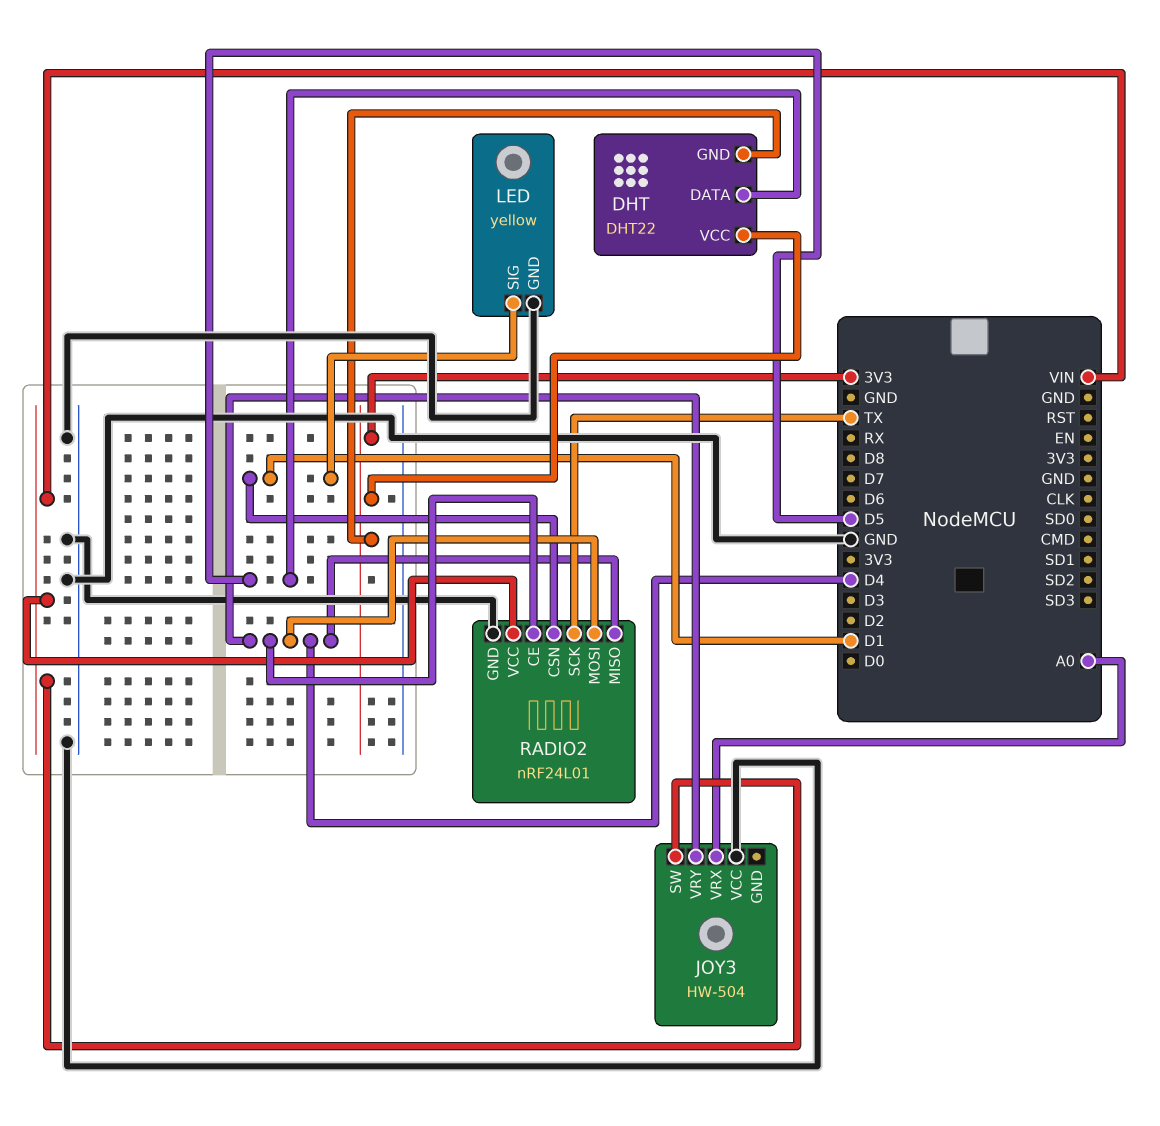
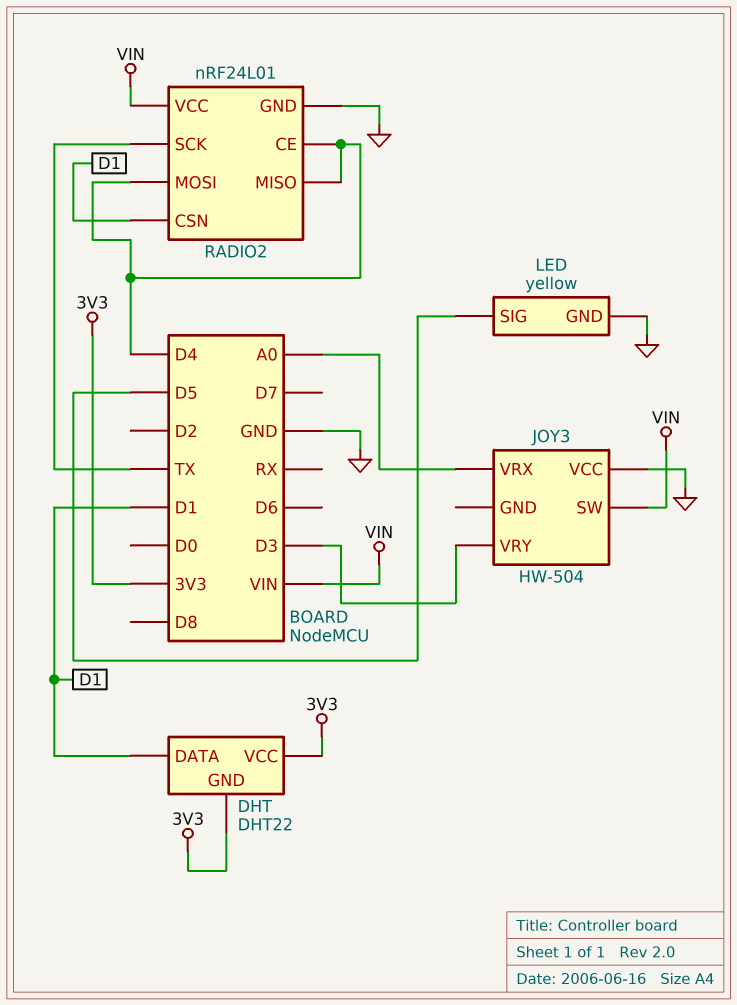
DHT pin DATA: D5 -> D1
JOY3 pin VRY: D4 -> D3
LED pin SIG: D1 -> D5

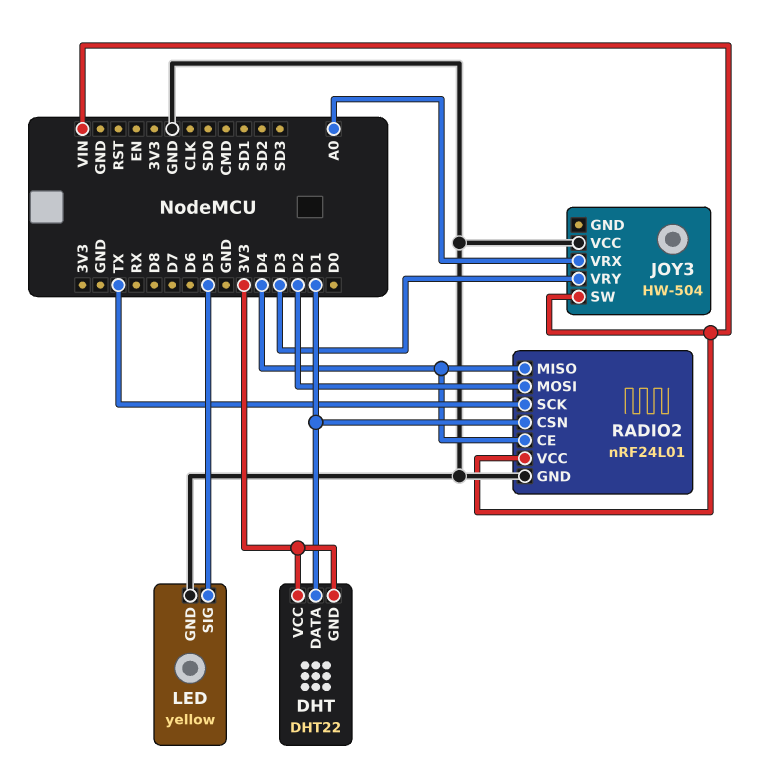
RADIO2 pin MOSI: D4 -> D2

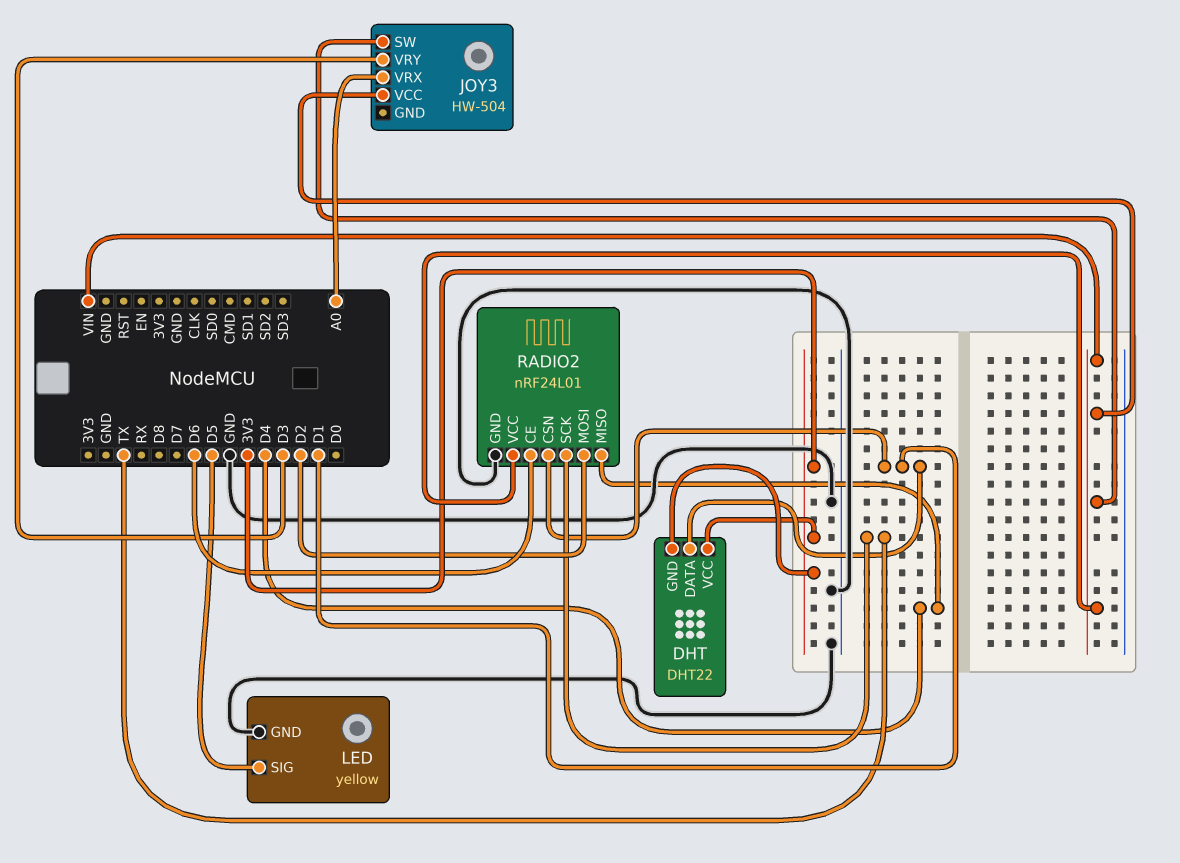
JOY3 pin VCC: GND -> VIN
RADIO2 pin CE: D4 -> D6

